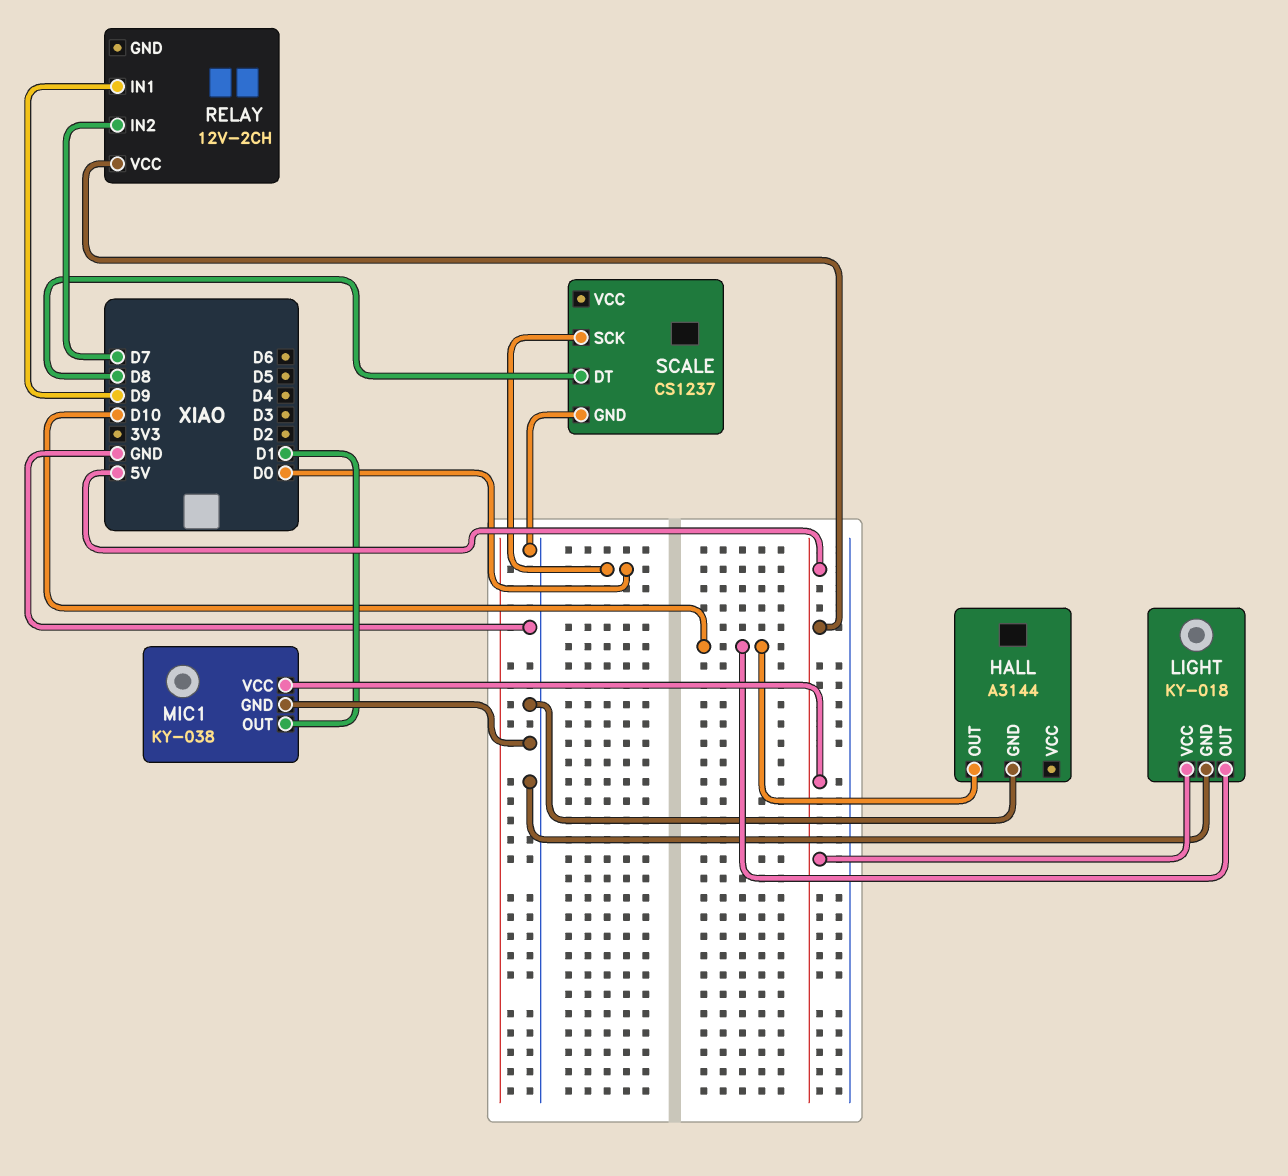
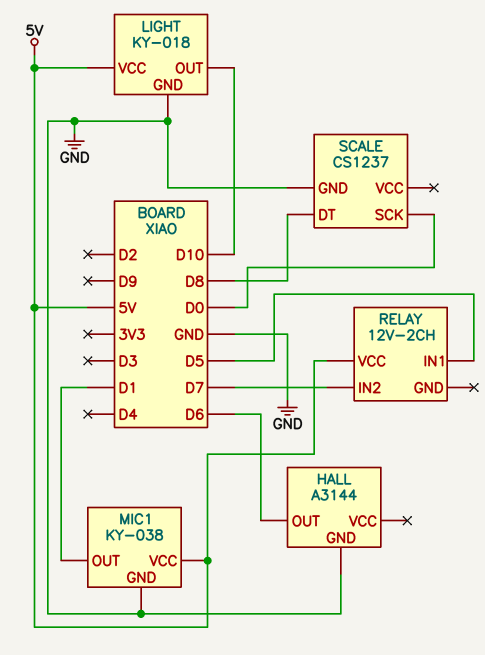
HALL pin OUT: D10 -> D6
RELAY pin IN1: D9 -> D5

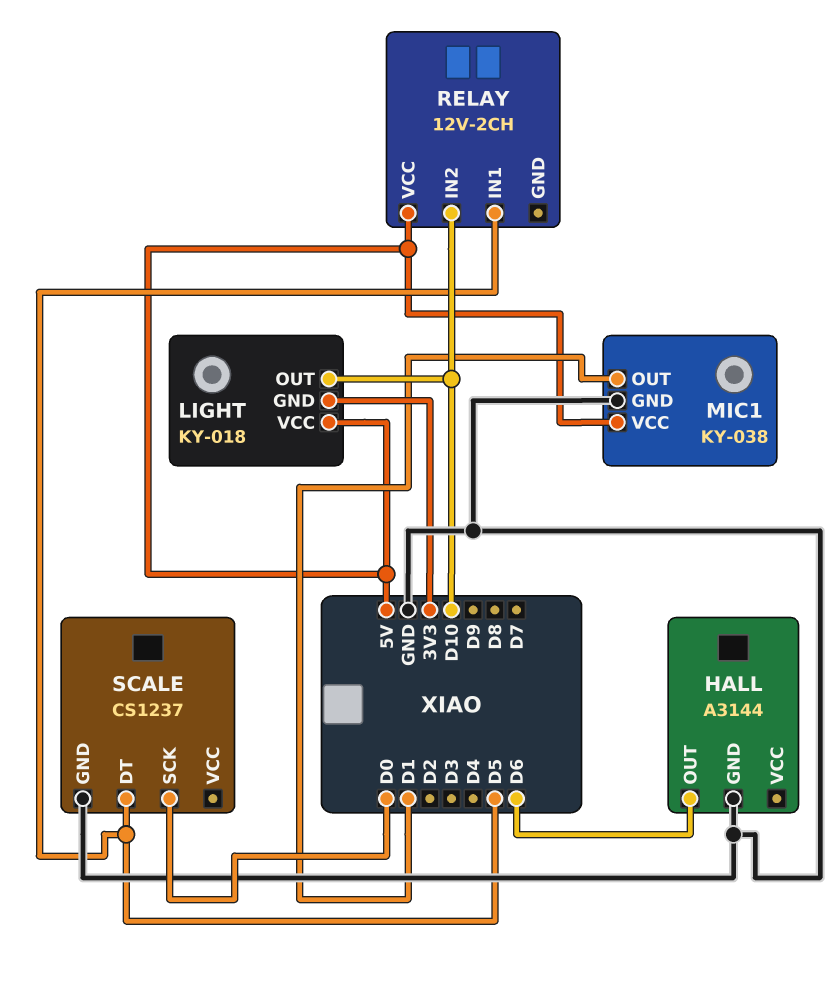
LIGHT pin GND: GND -> 3V3
RELAY pin IN2: D7 -> D10
SCALE pin DT: D8 -> D5

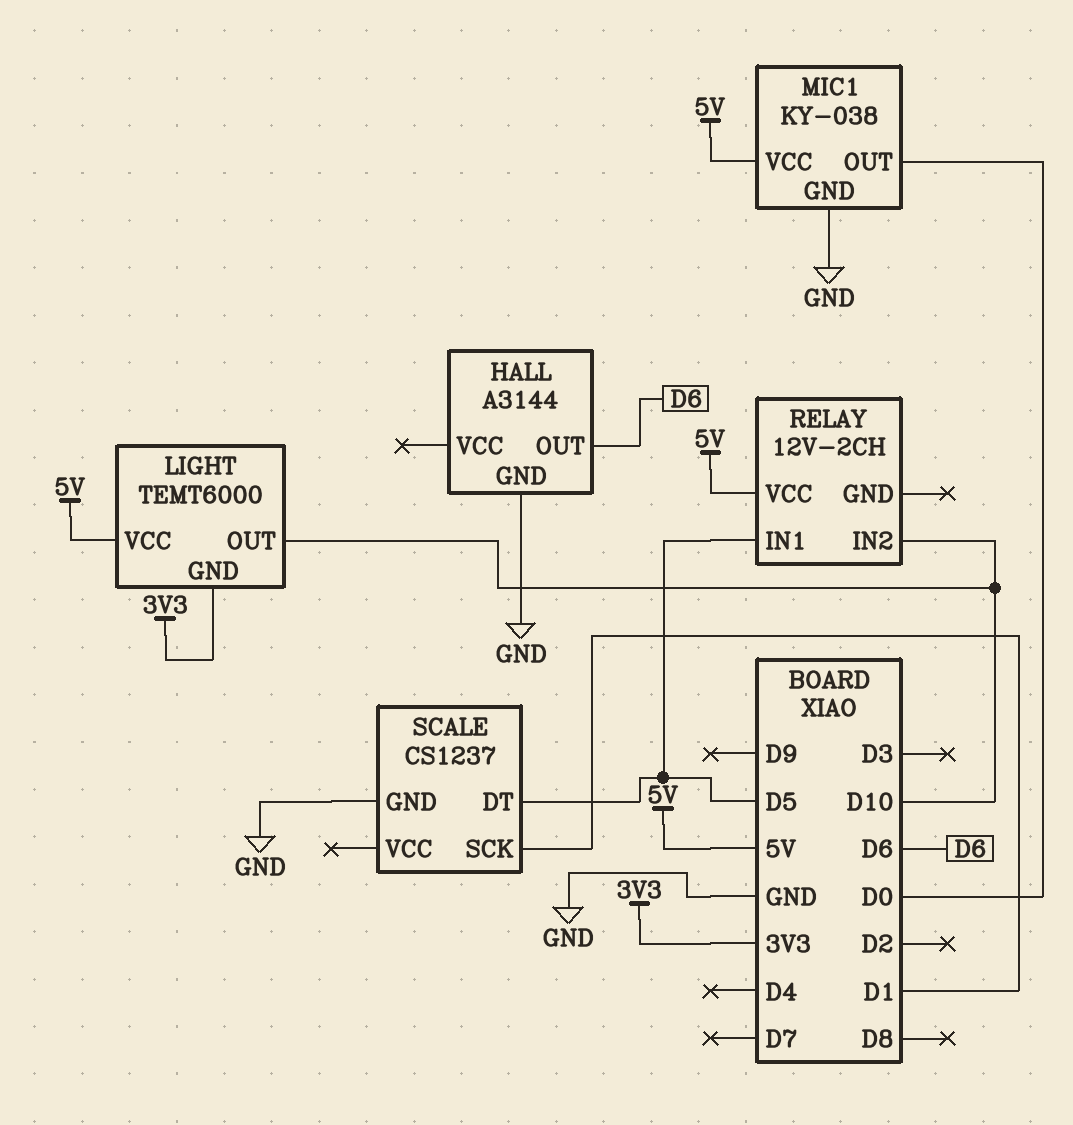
LIGHT: KY-018 -> TEMT6000
MIC1 pin OUT: D1 -> D0
SCALE pin SCK: D0 -> D1

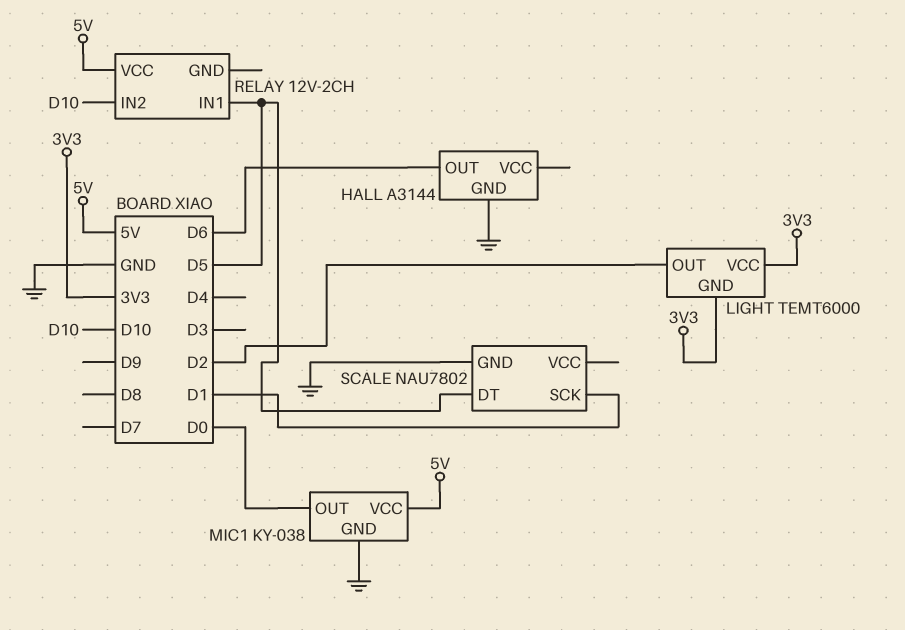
LIGHT pin OUT: D10 -> D2
LIGHT pin VCC: 5V -> 3V3
SCALE: CS1237 -> NAU7802

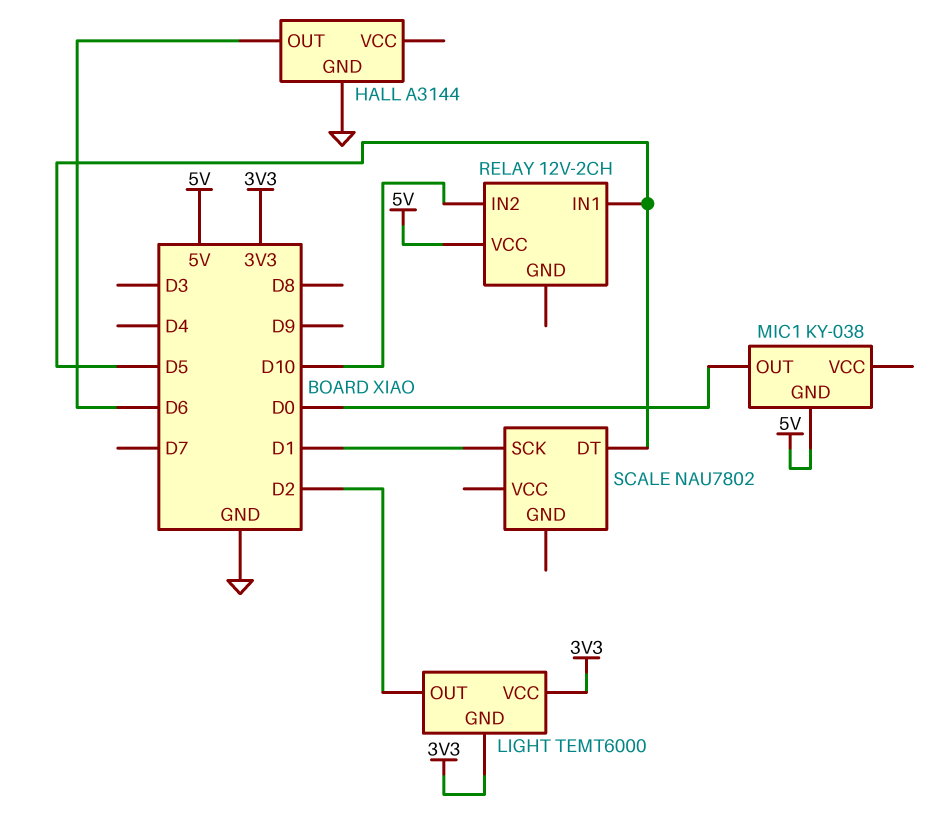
MIC1 pin GND: GND -> 5V
MIC1 pin VCC: 5V -> none
SCALE pin GND: GND -> none

